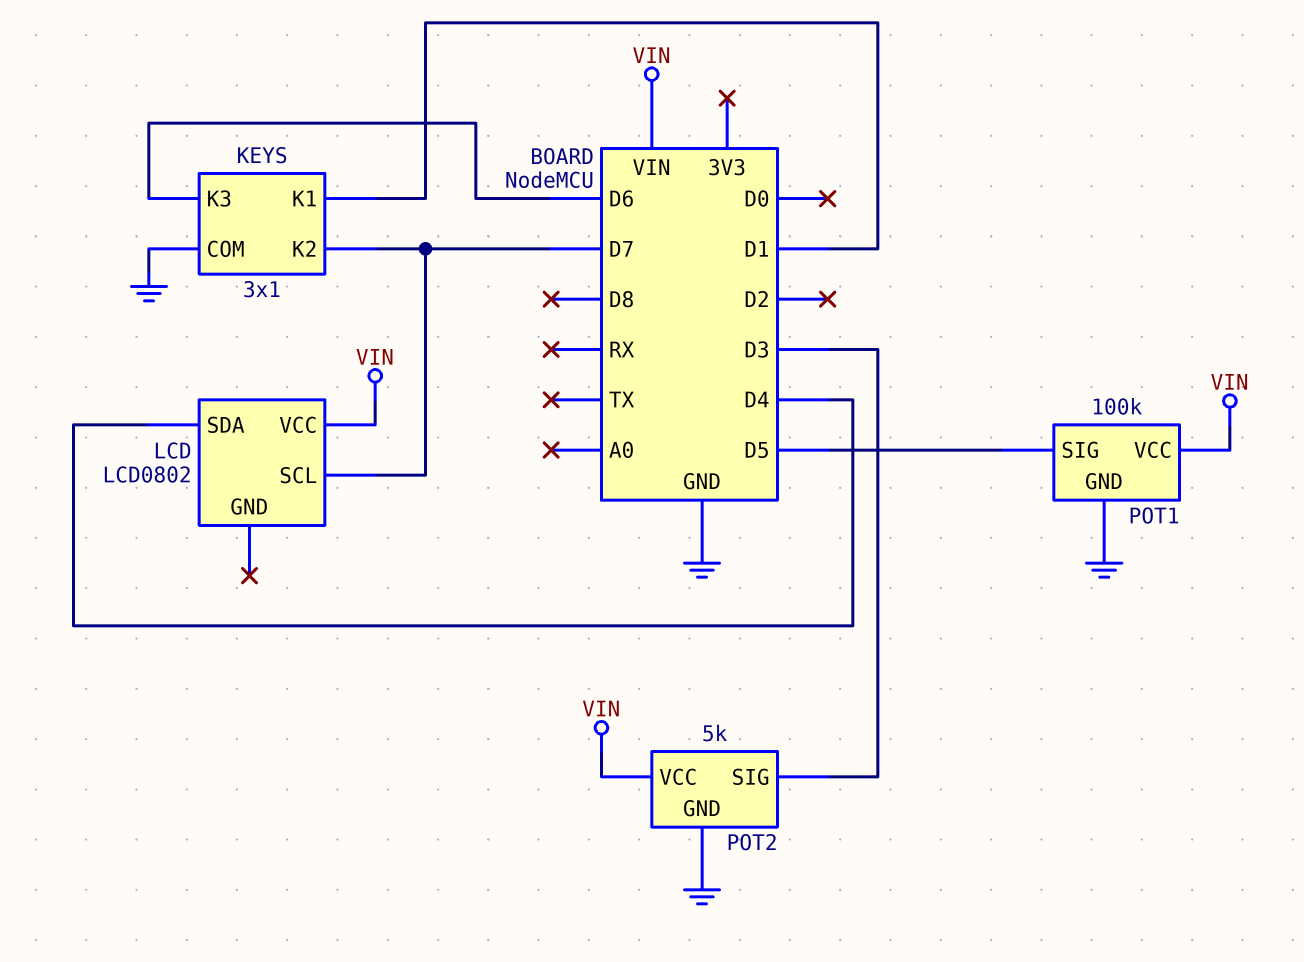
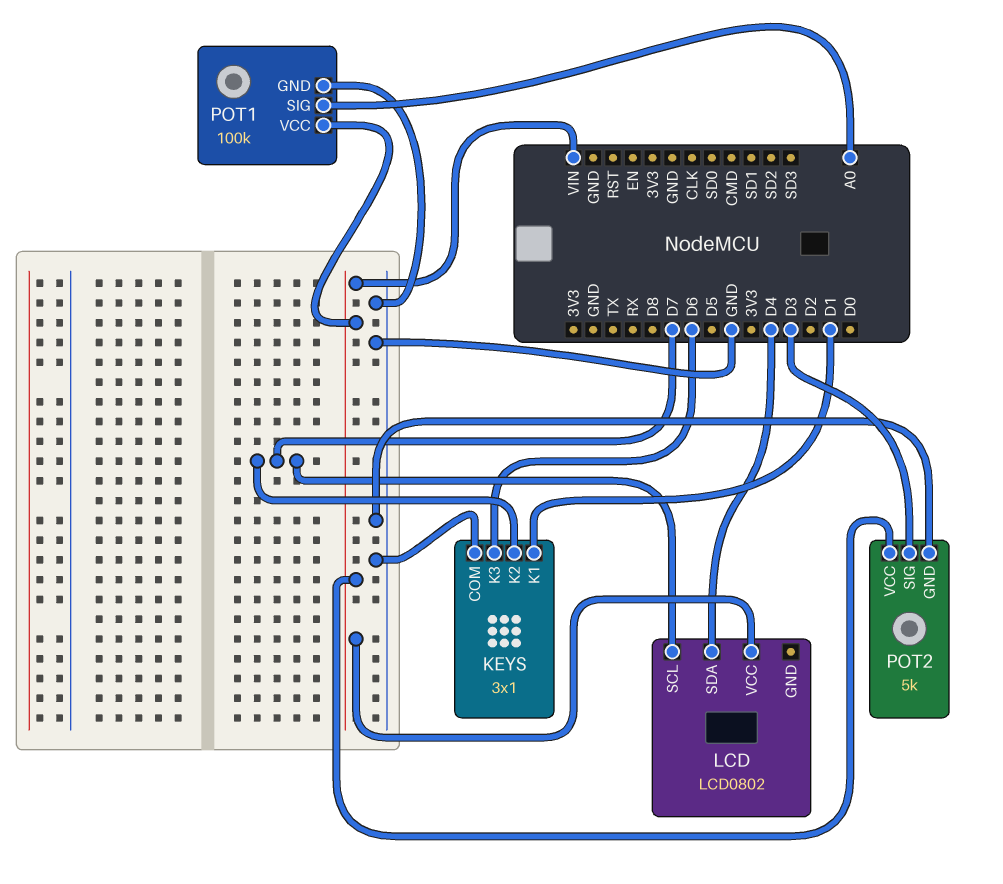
POT1 pin SIG: D5 -> A0

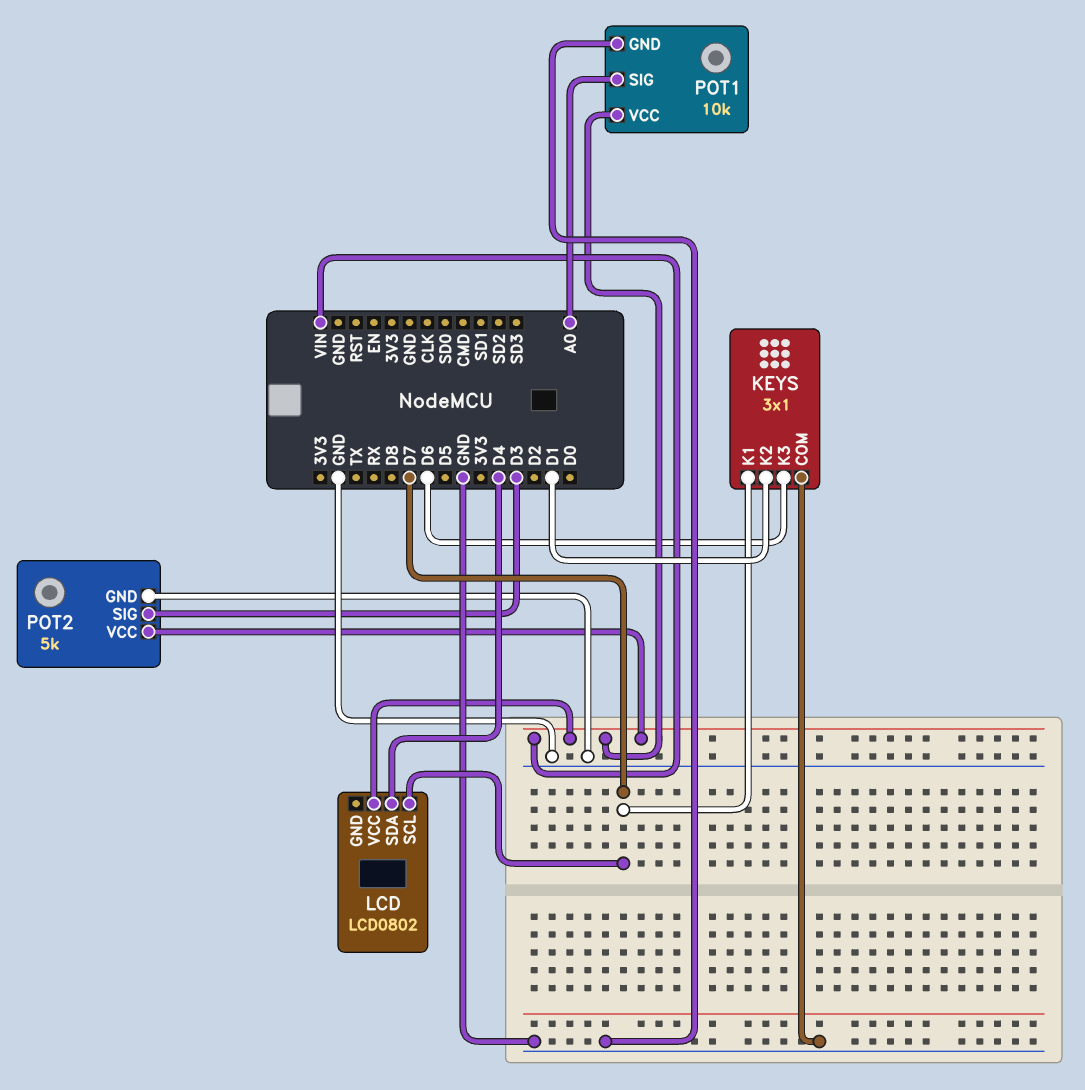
KEYS pin K1: D1 -> D7
KEYS pin K2: D7 -> D1
POT1: 100k -> 10k

